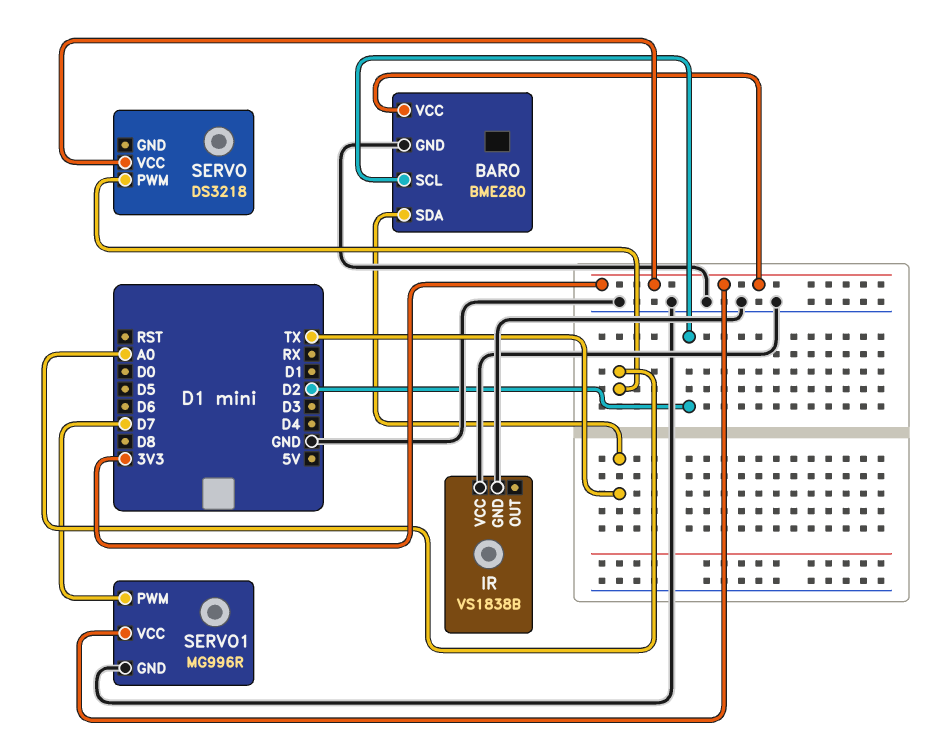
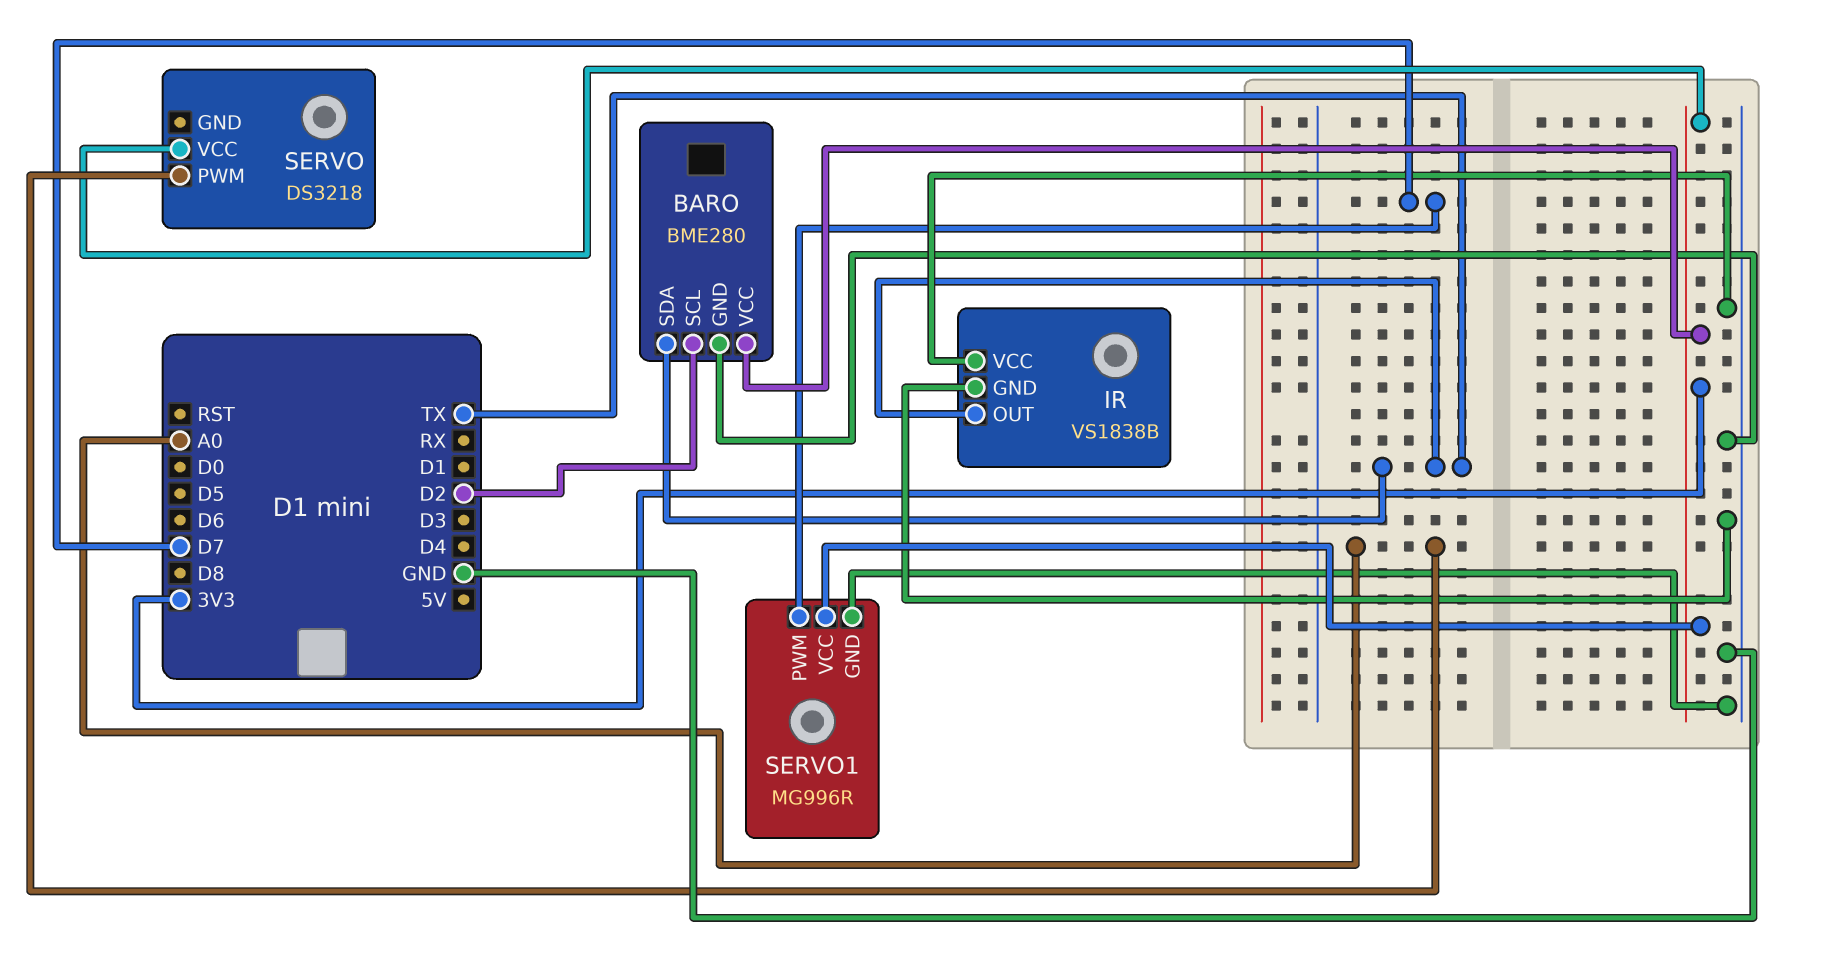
IR pin OUT: none -> TX

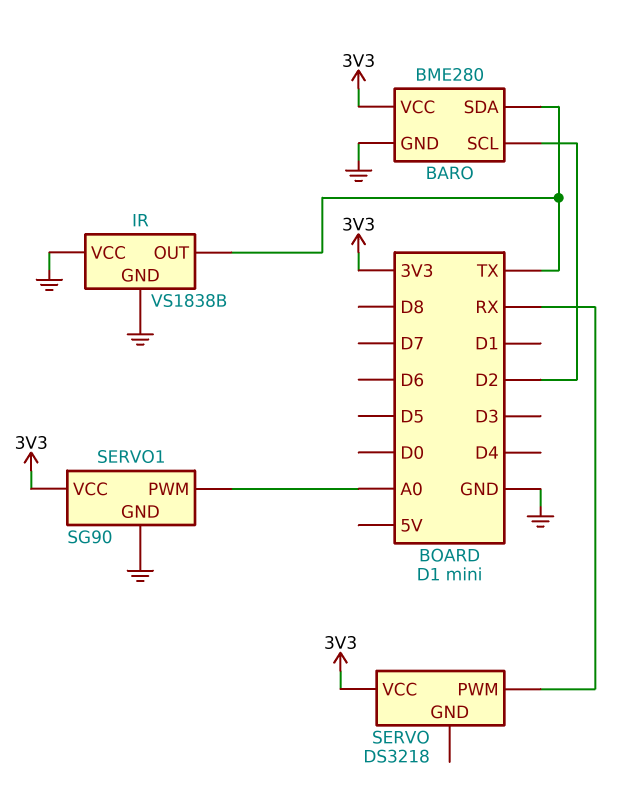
SERVO pin PWM: A0 -> RX
SERVO1: MG996R -> SG90
SERVO1 pin PWM: D7 -> A0

